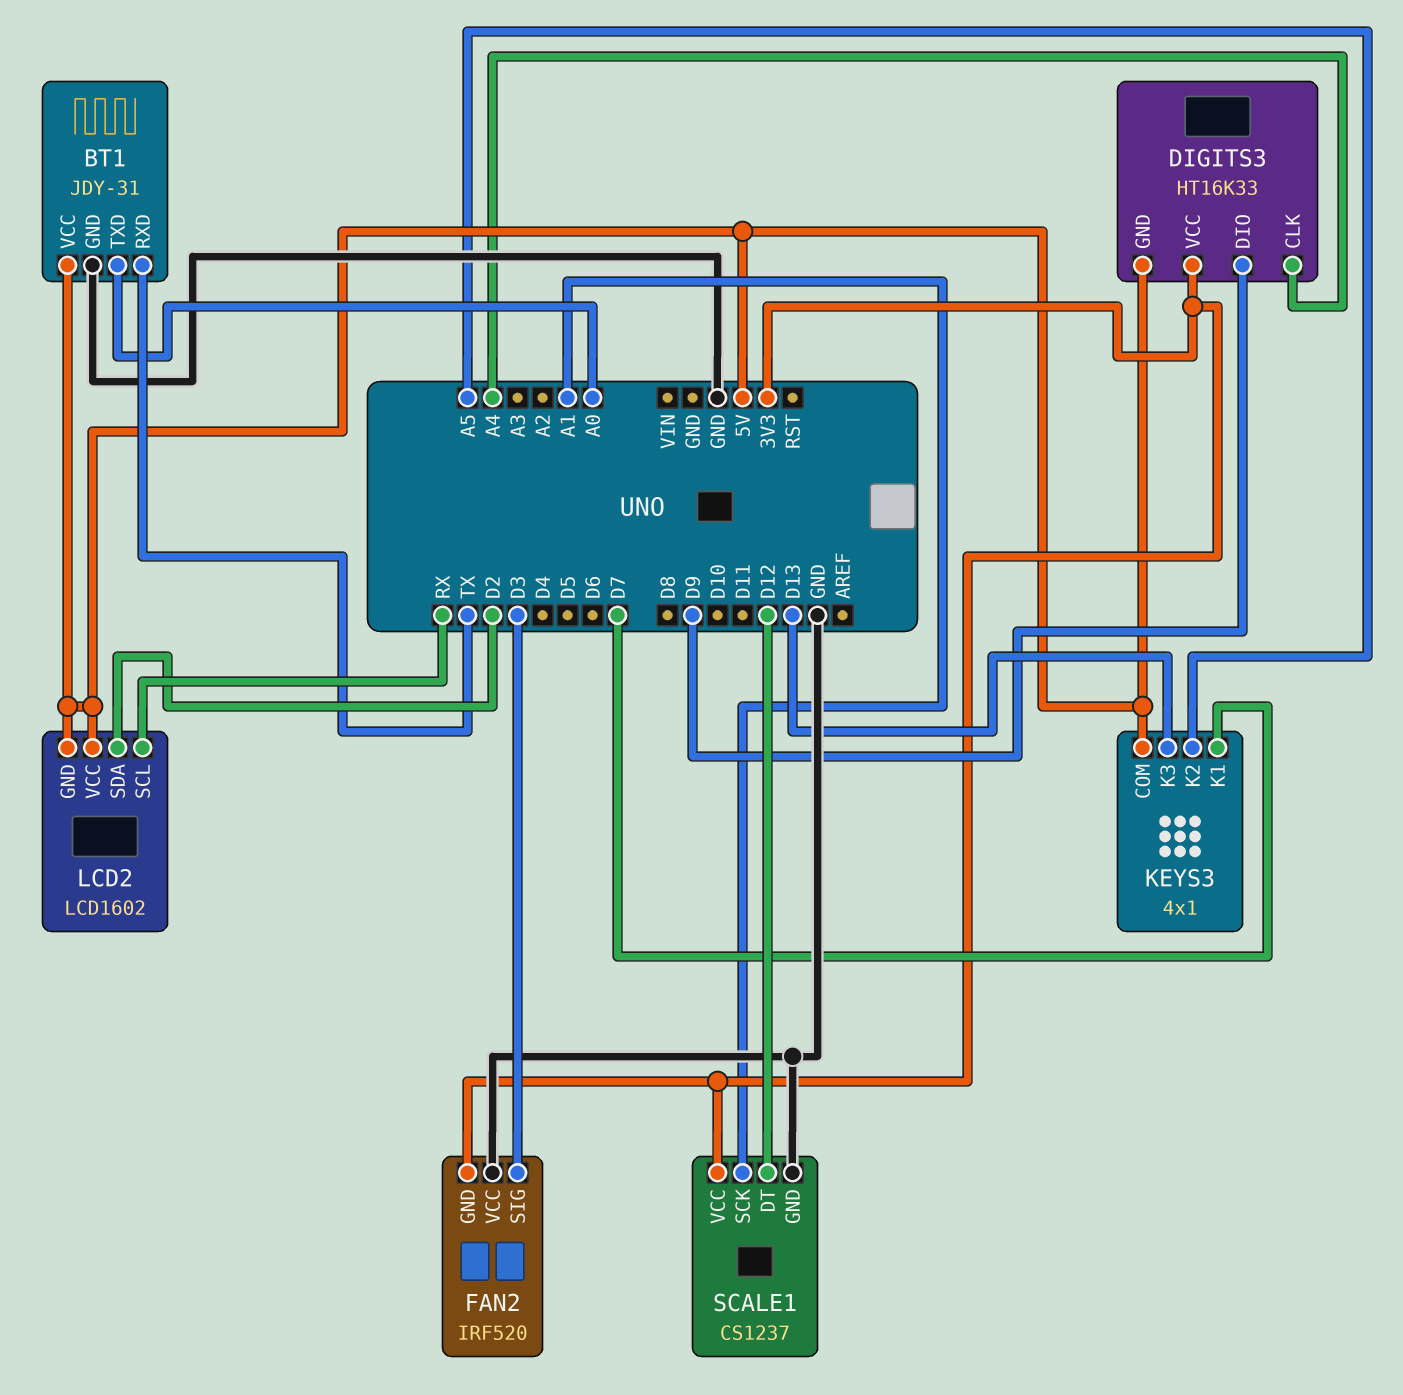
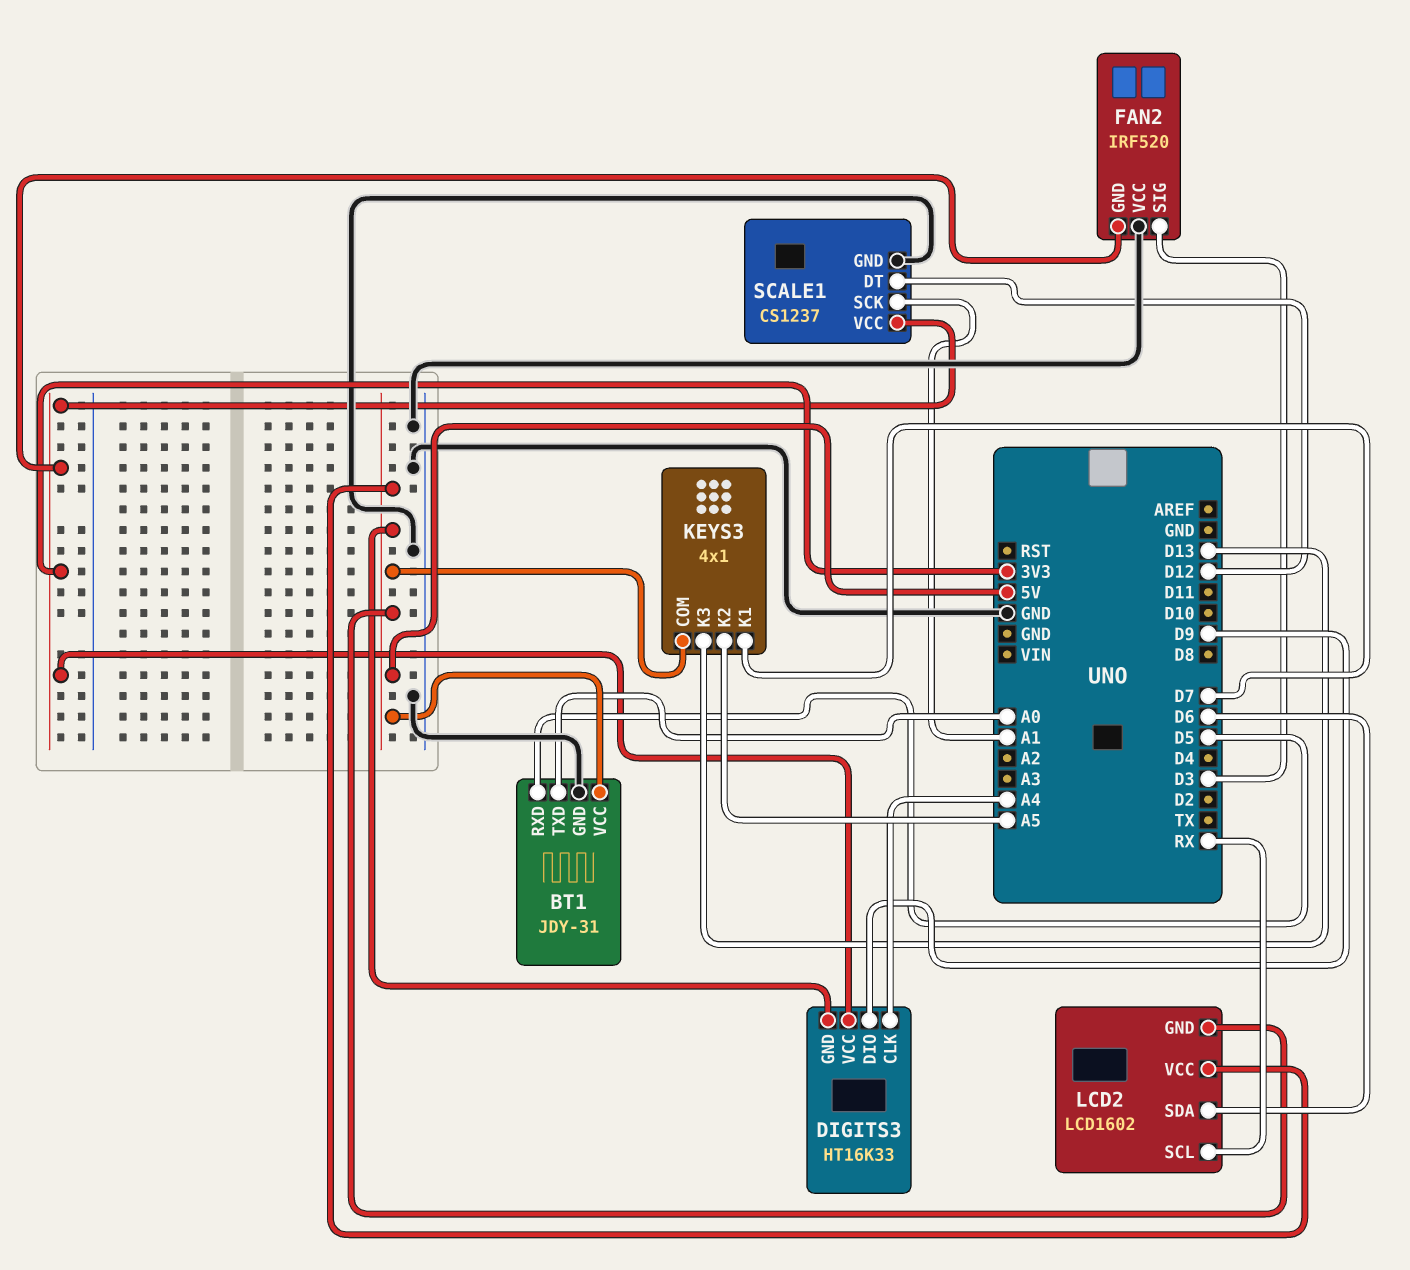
BT1 pin RXD: TX -> D5
LCD2 pin SDA: D2 -> D6

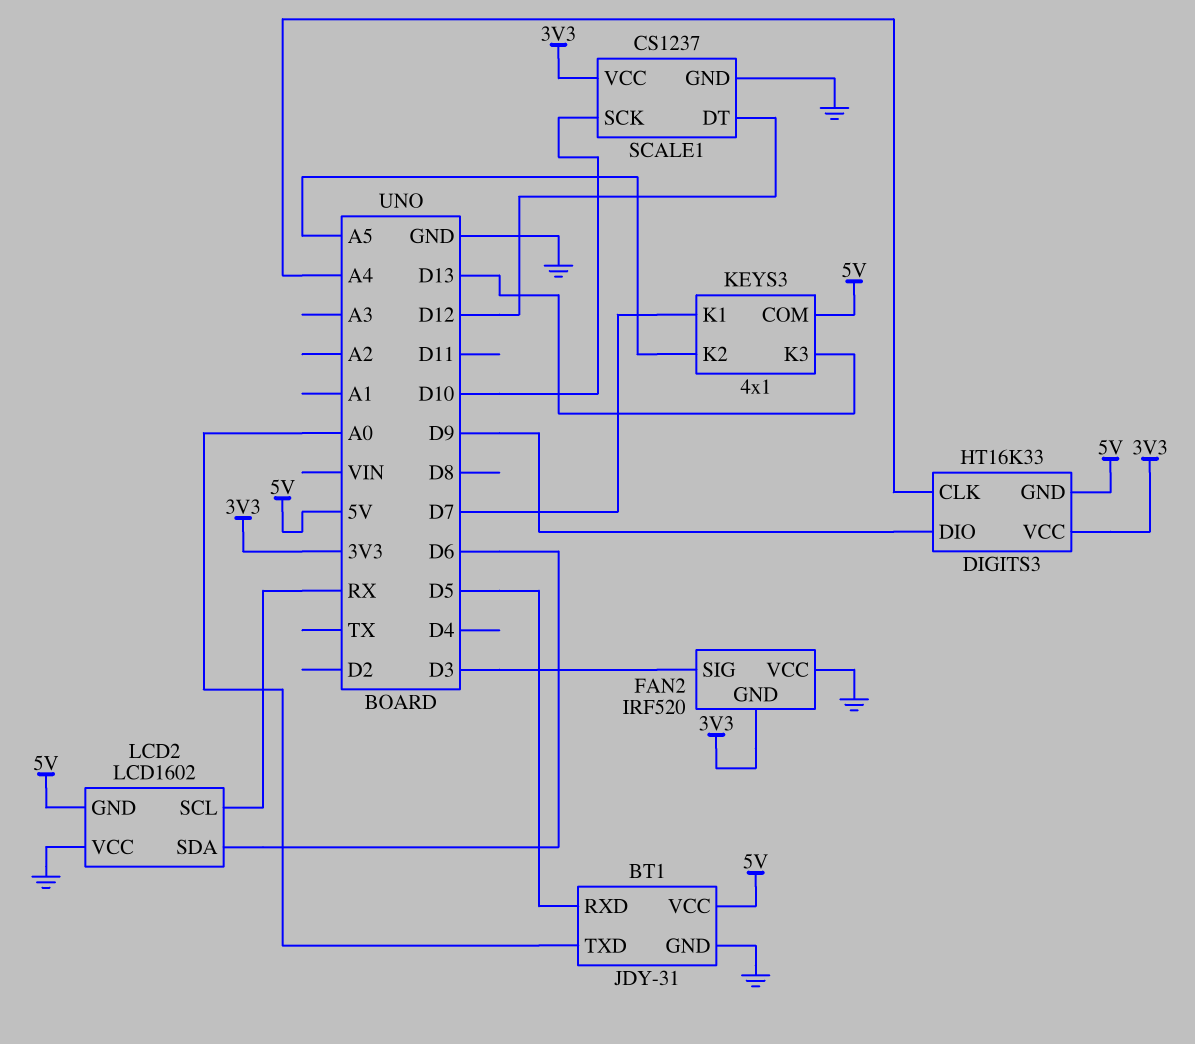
LCD2 pin VCC: 5V -> GND
SCALE1 pin SCK: A1 -> D10

